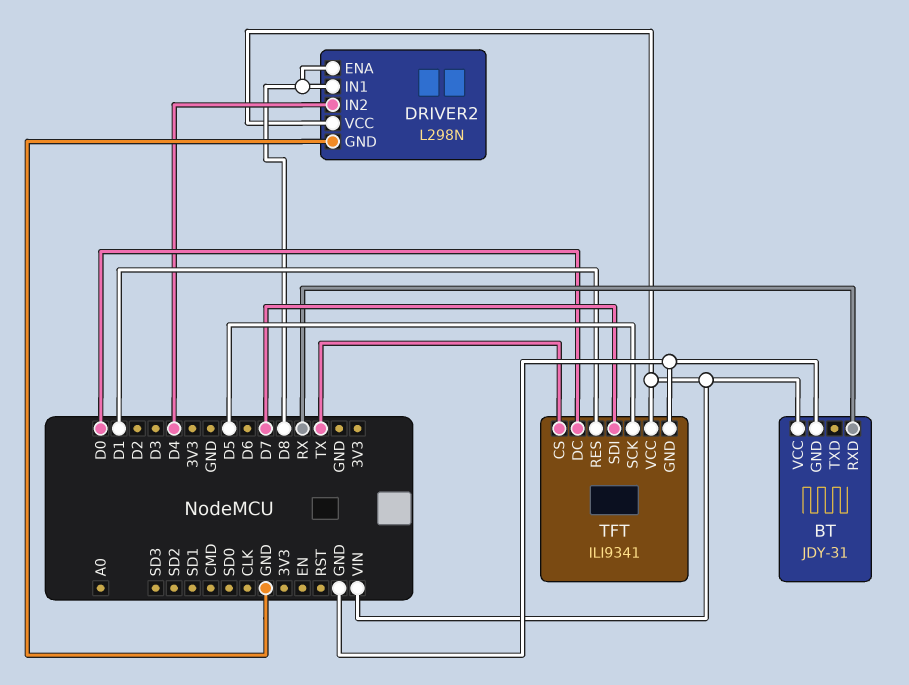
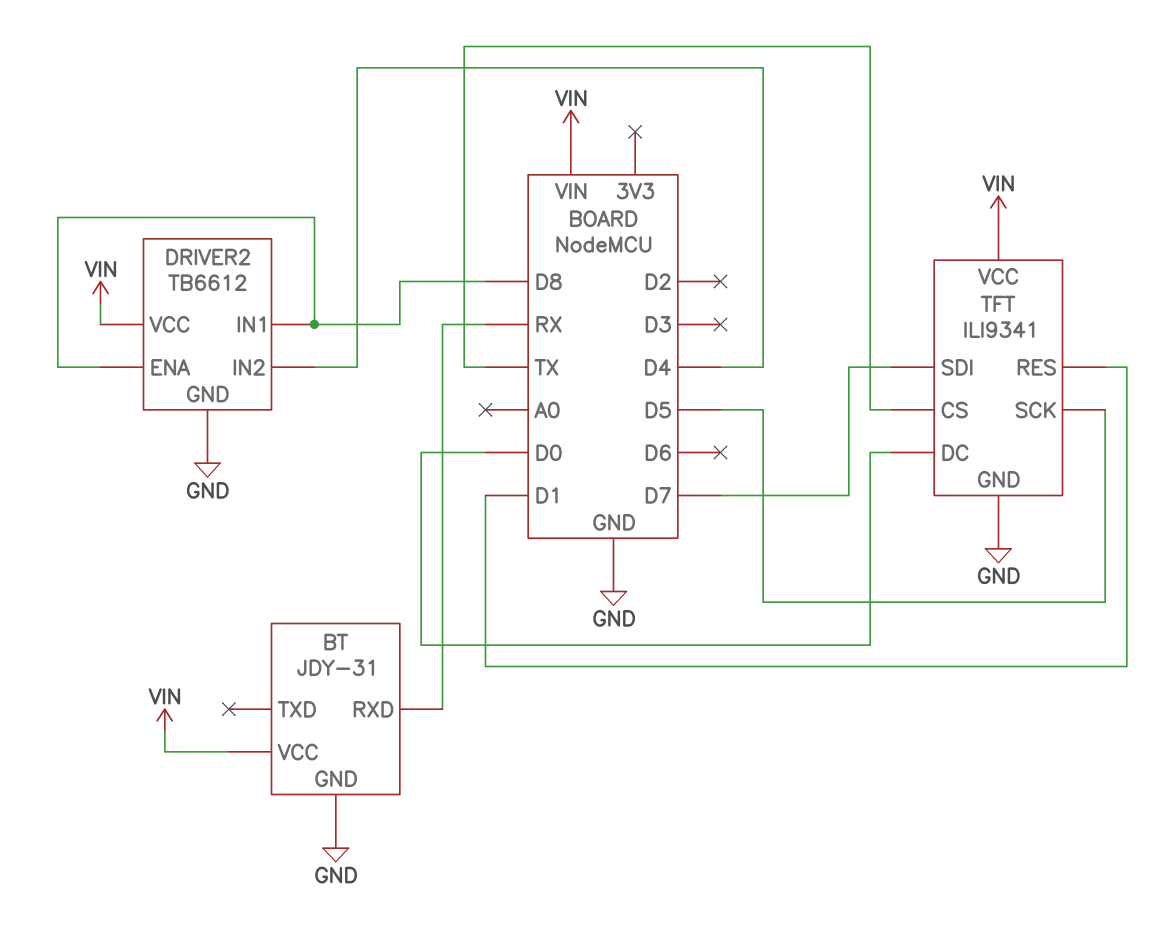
DRIVER2: L298N -> TB6612

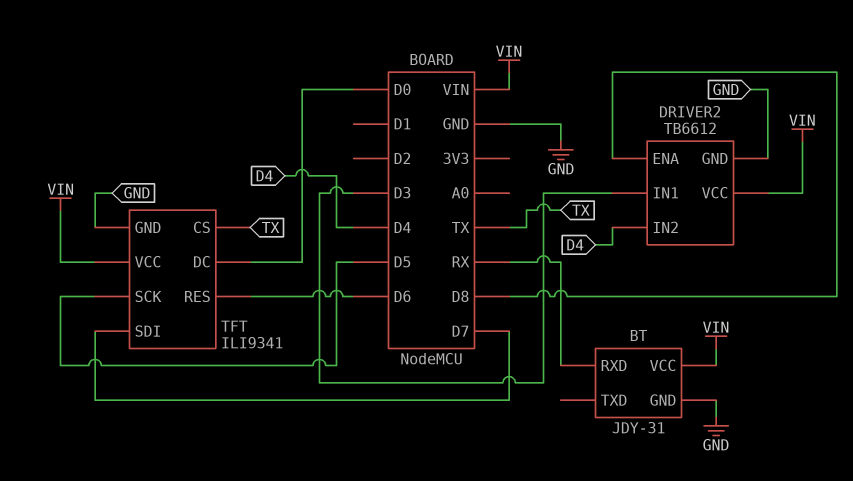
DRIVER2 pin IN1: D8 -> D3
TFT pin RES: D1 -> D6

